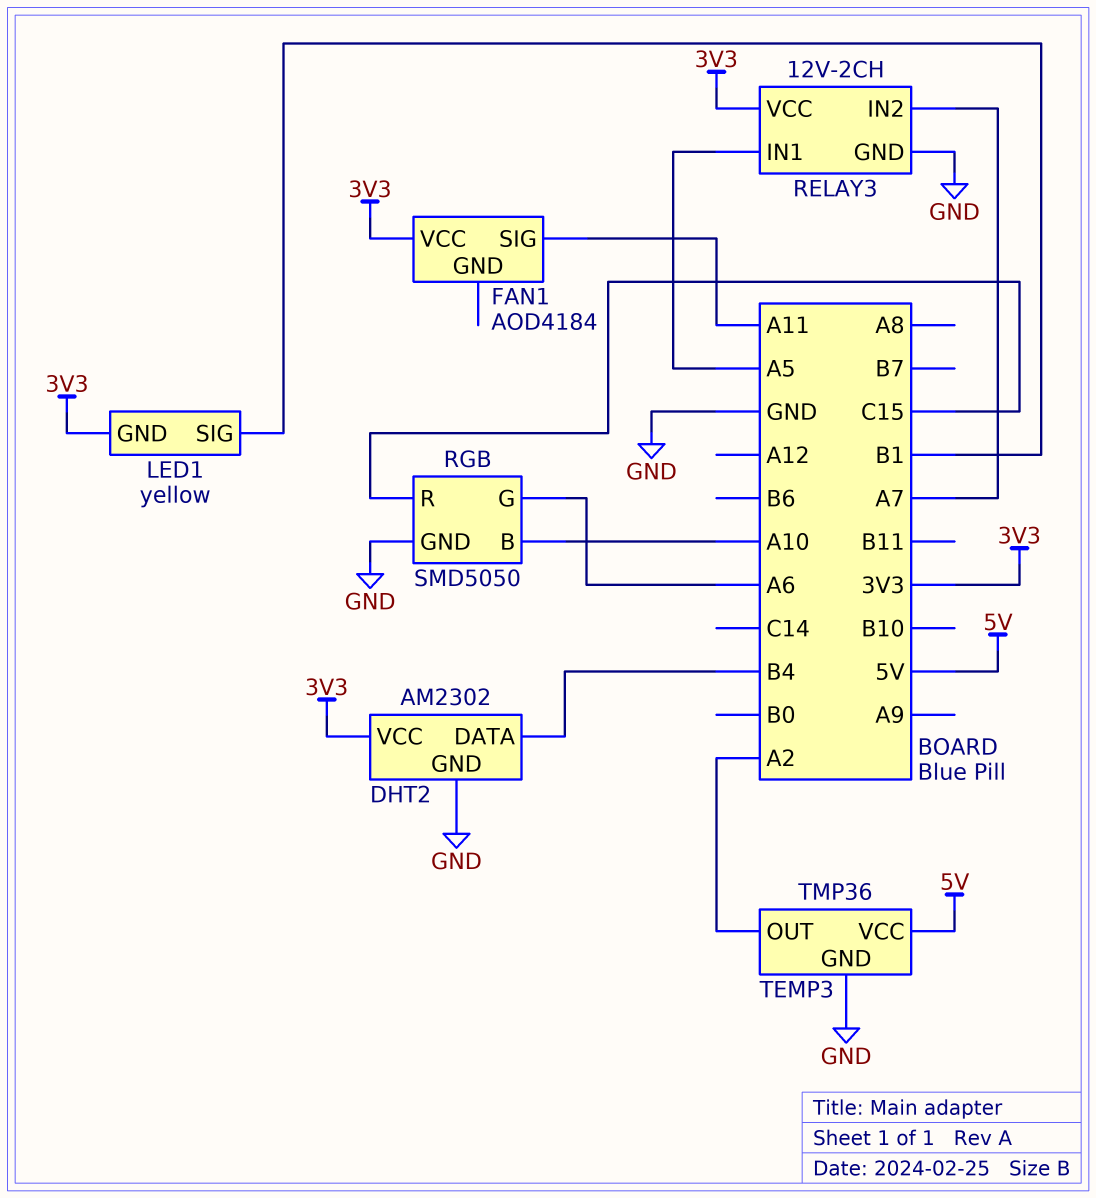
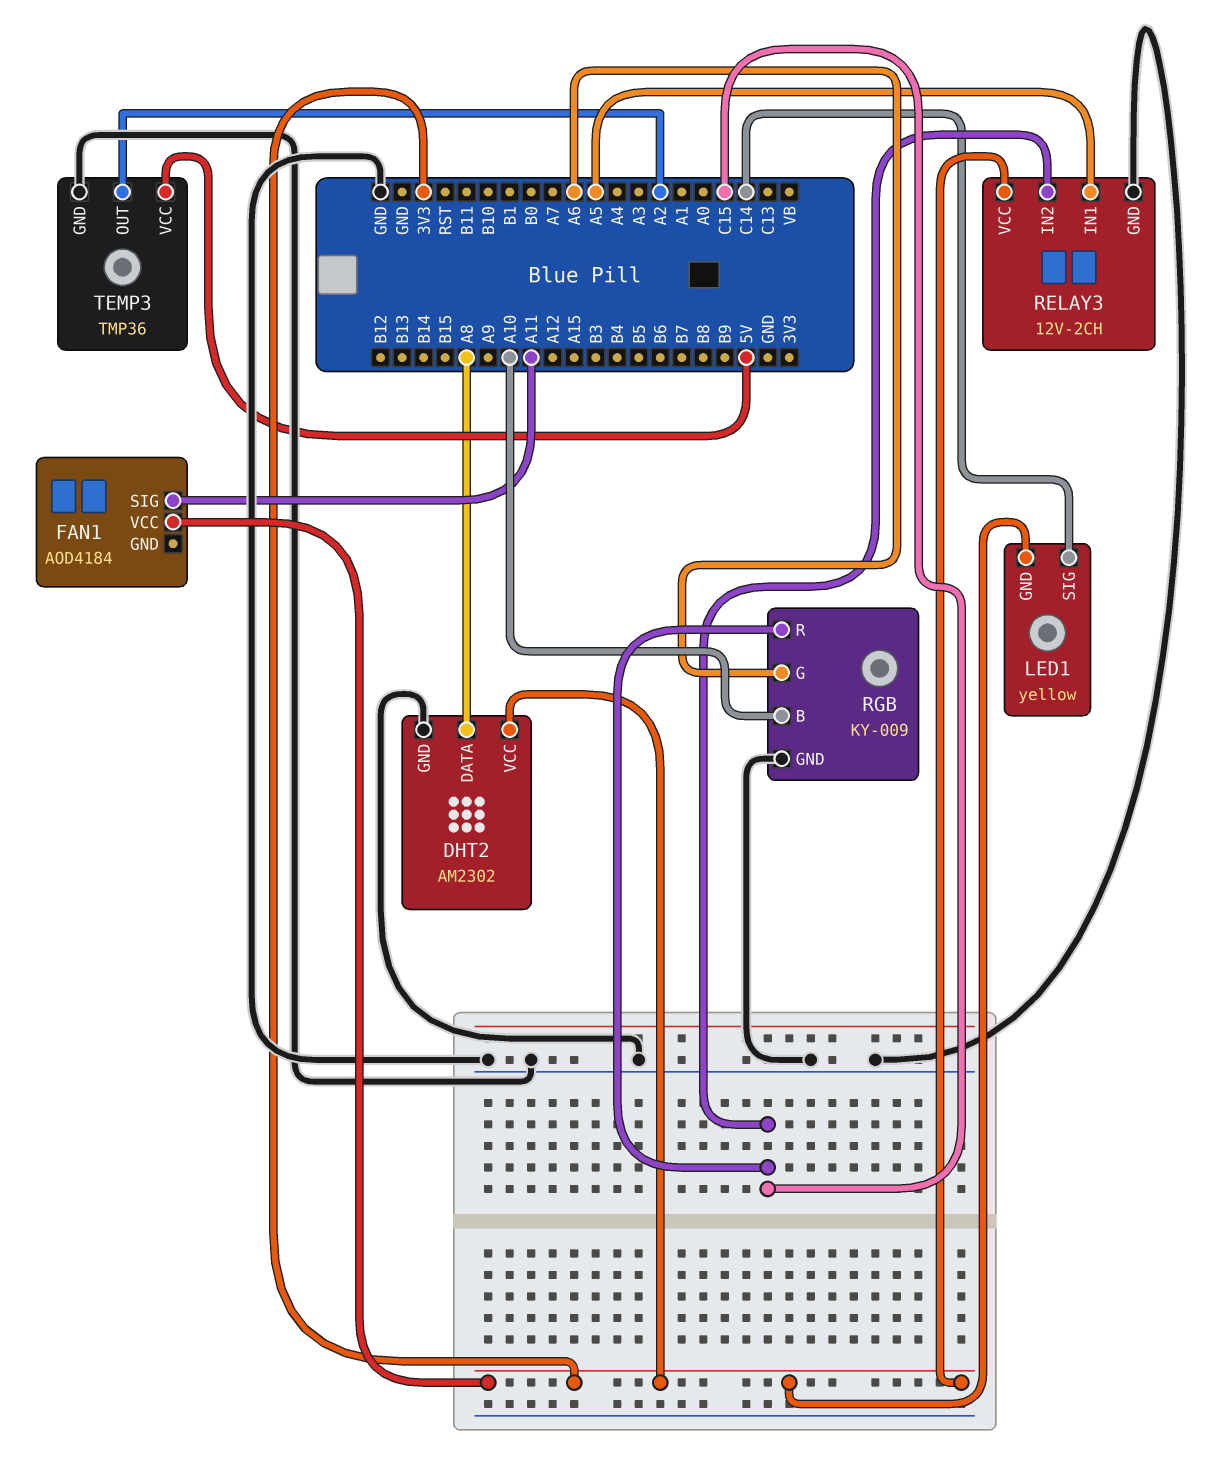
DHT2 pin DATA: B4 -> A8
LED1 pin SIG: B1 -> C14
RELAY3 pin IN2: A7 -> C15
RGB: SMD5050 -> KY-009

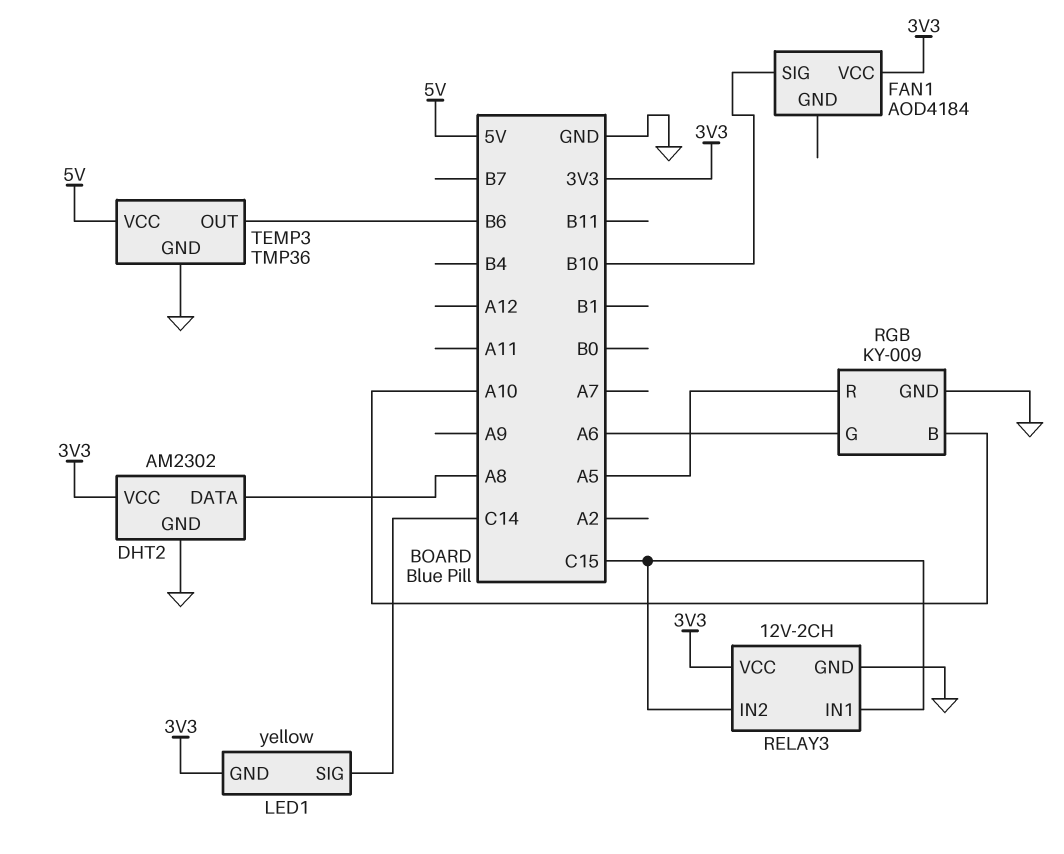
FAN1 pin SIG: A11 -> B10
RELAY3 pin IN1: A5 -> C15
RGB pin R: C15 -> A5
TEMP3 pin OUT: A2 -> B6

